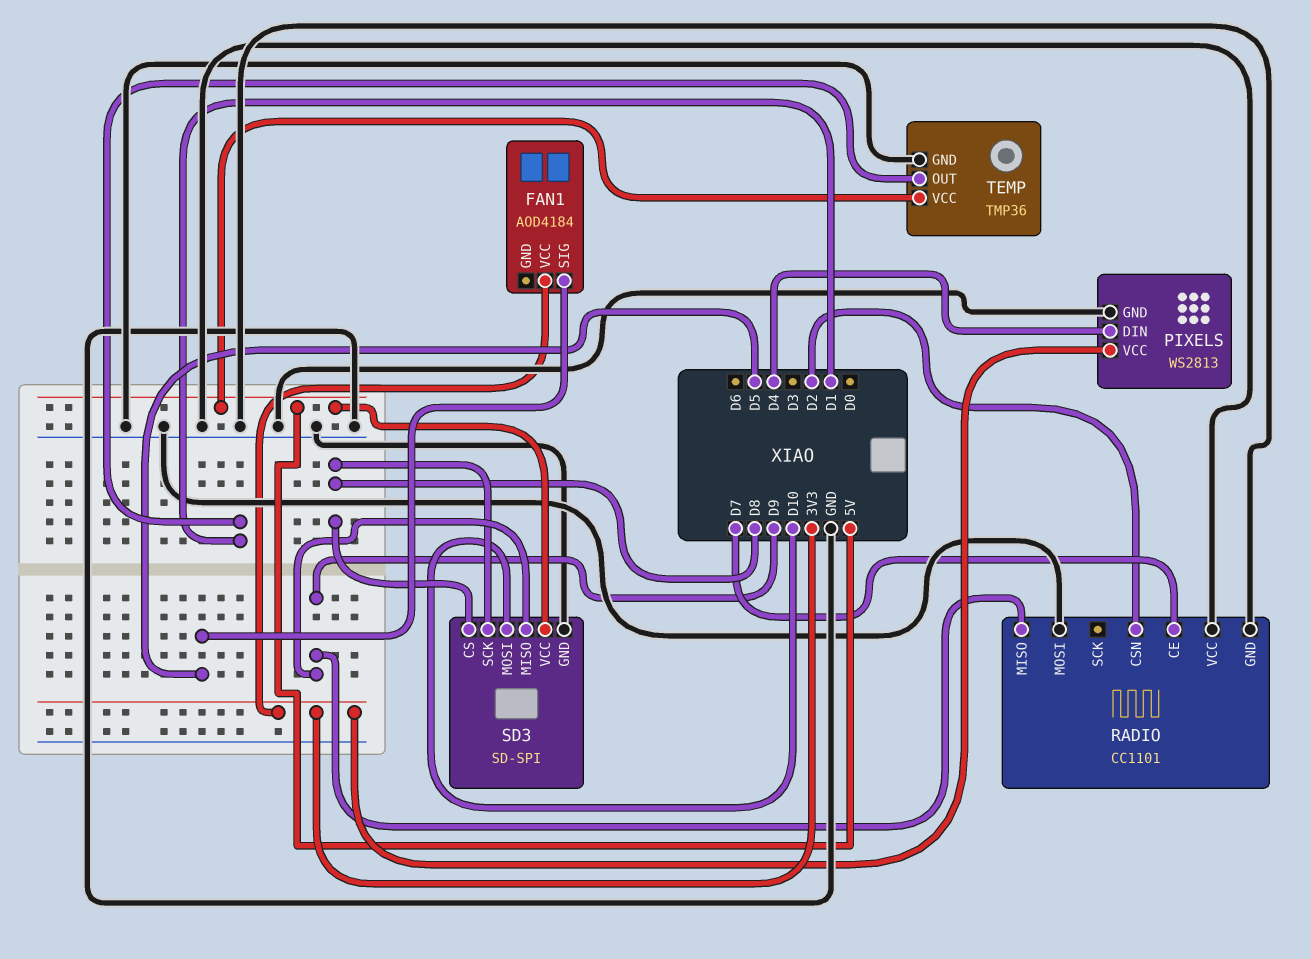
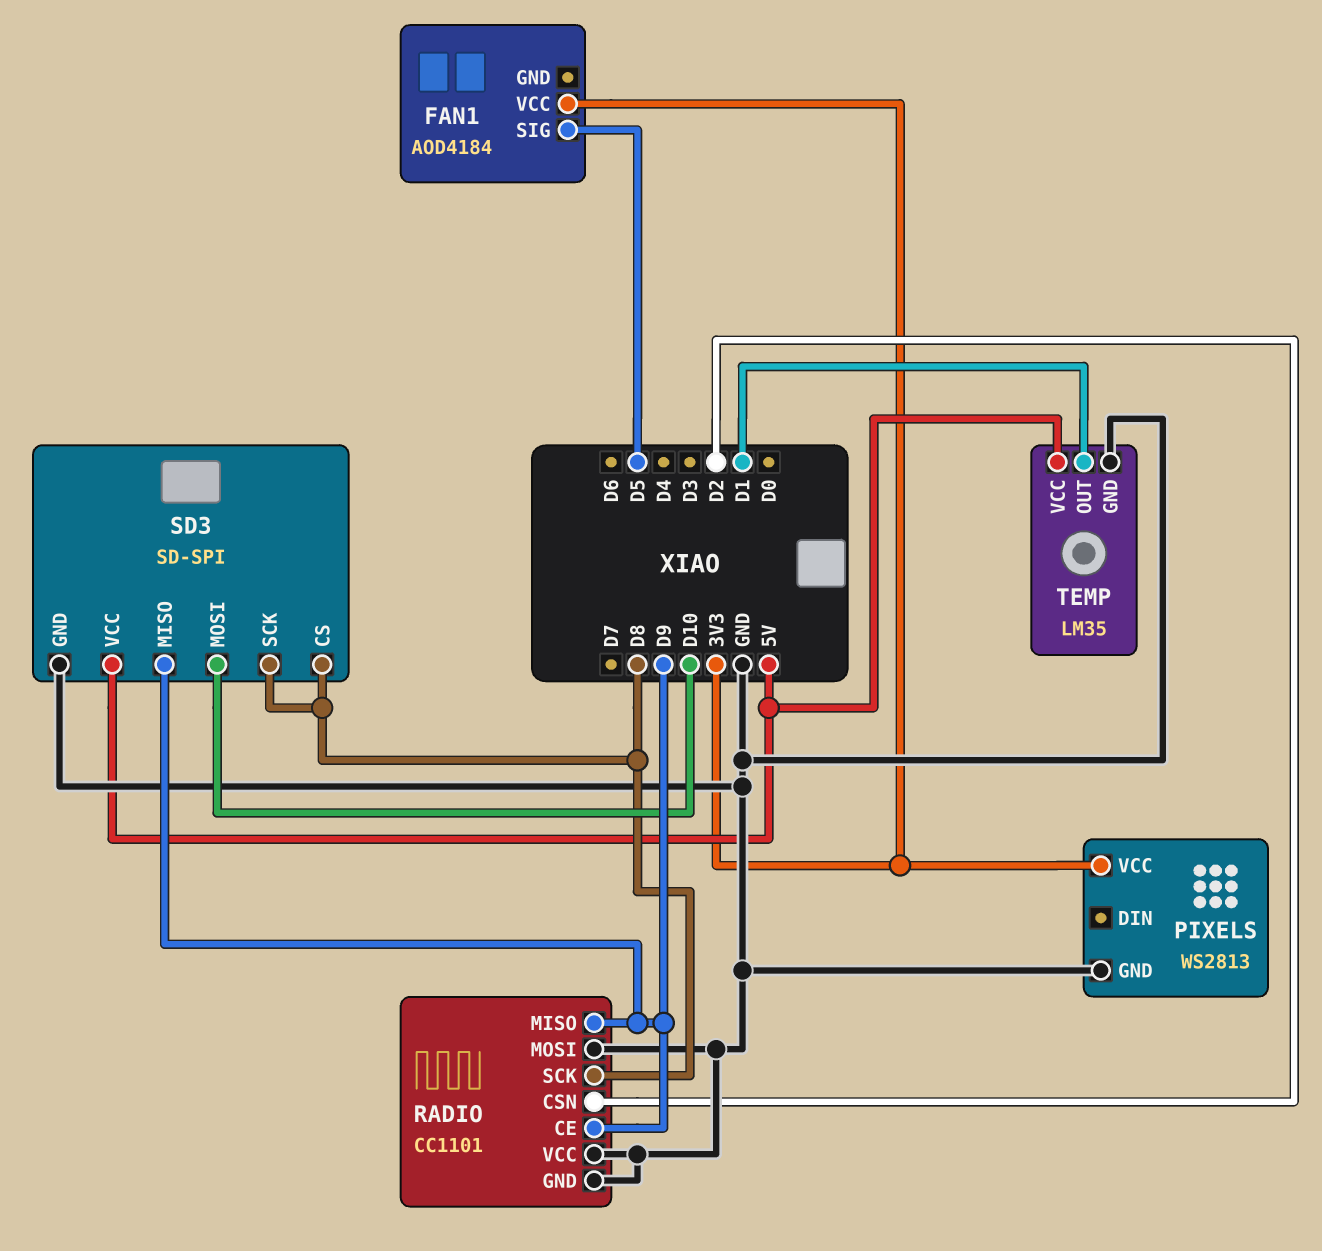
PIXELS pin DIN: D4 -> none
RADIO pin CE: D7 -> D9
RADIO pin SCK: none -> D8
TEMP: TMP36 -> LM35

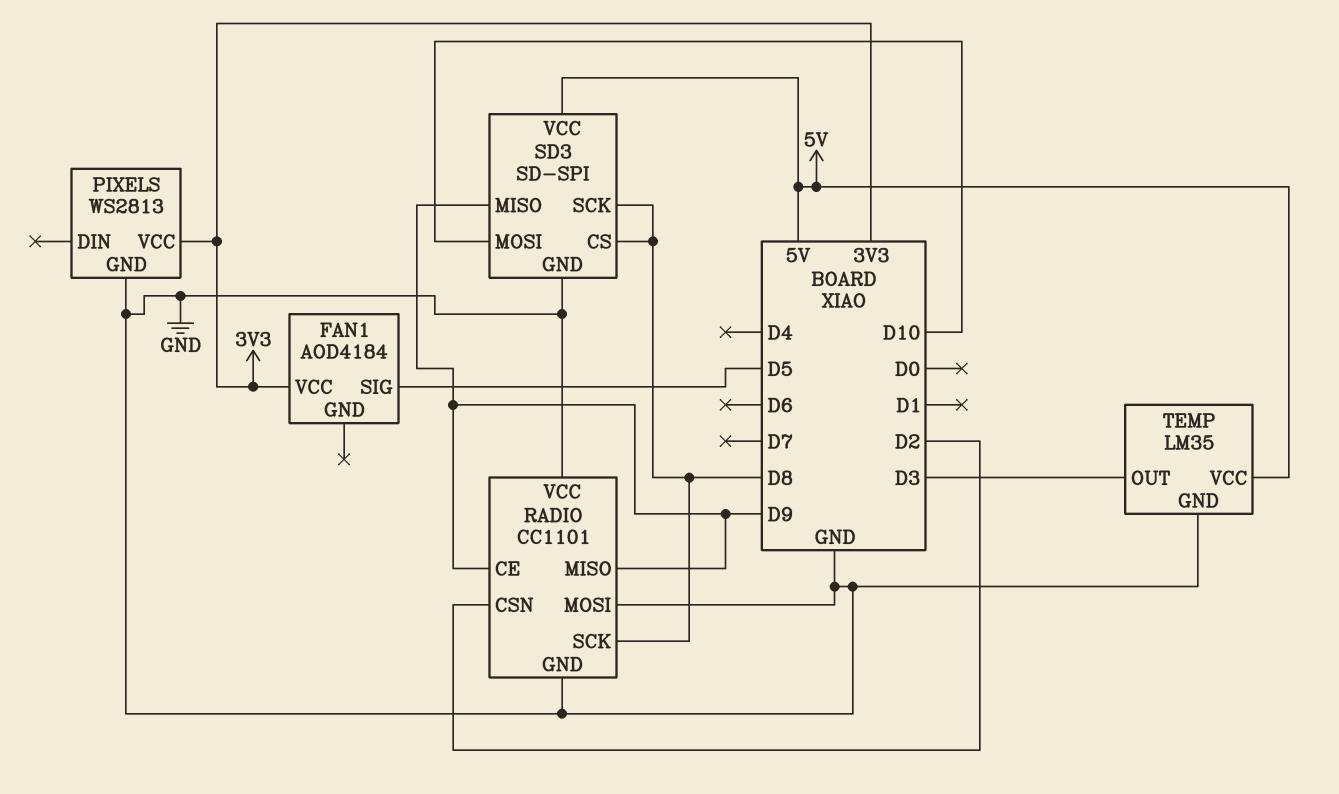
TEMP pin OUT: D1 -> D3

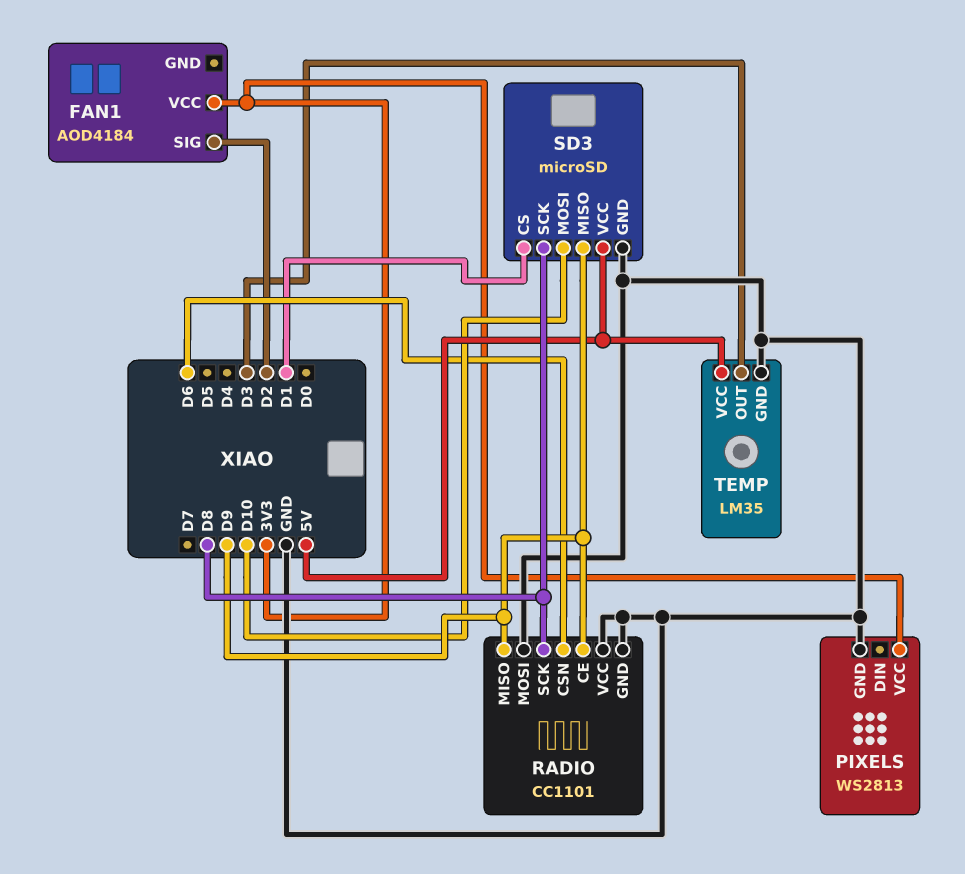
FAN1 pin SIG: D5 -> D2
RADIO pin CSN: D2 -> D6
SD3: SD-SPI -> microSD
SD3 pin CS: D8 -> D1

